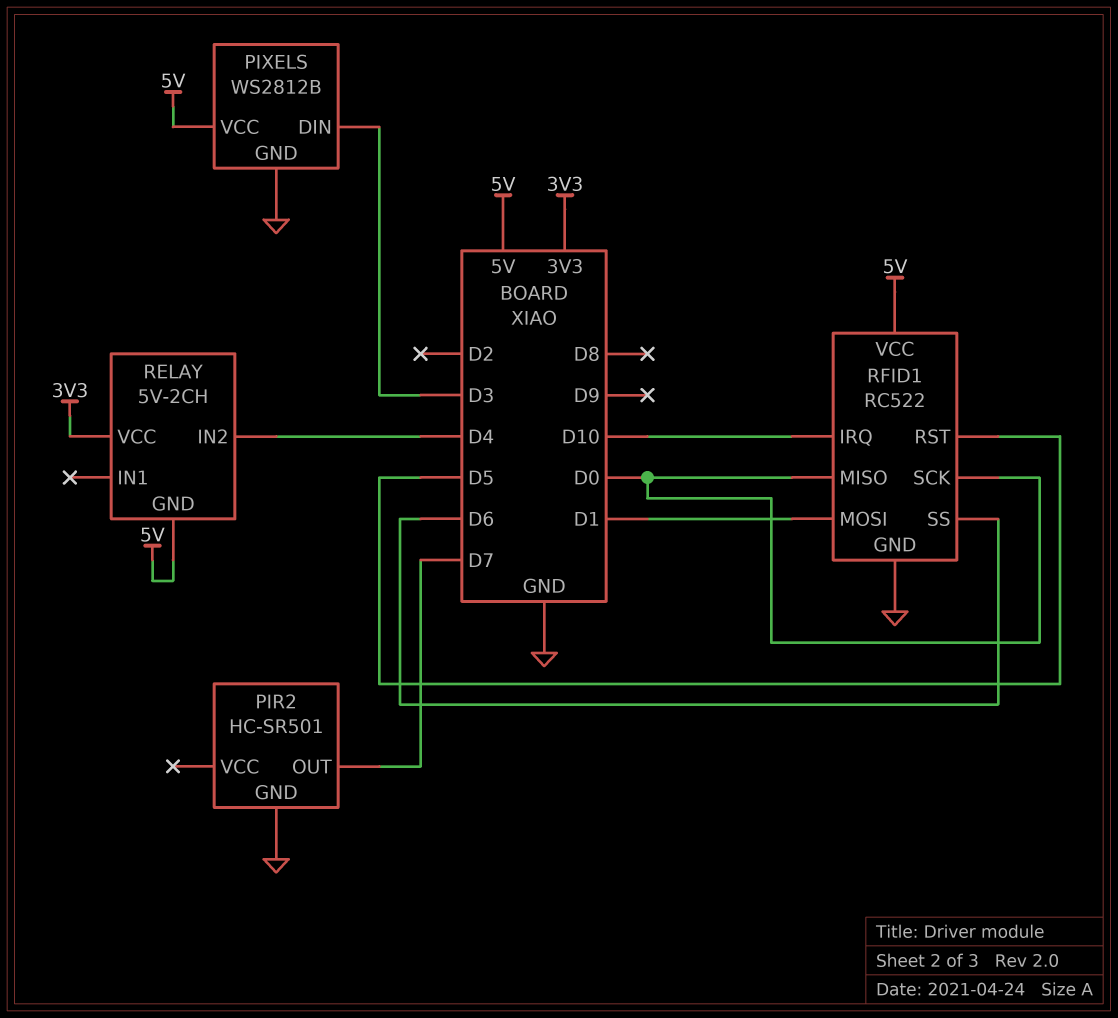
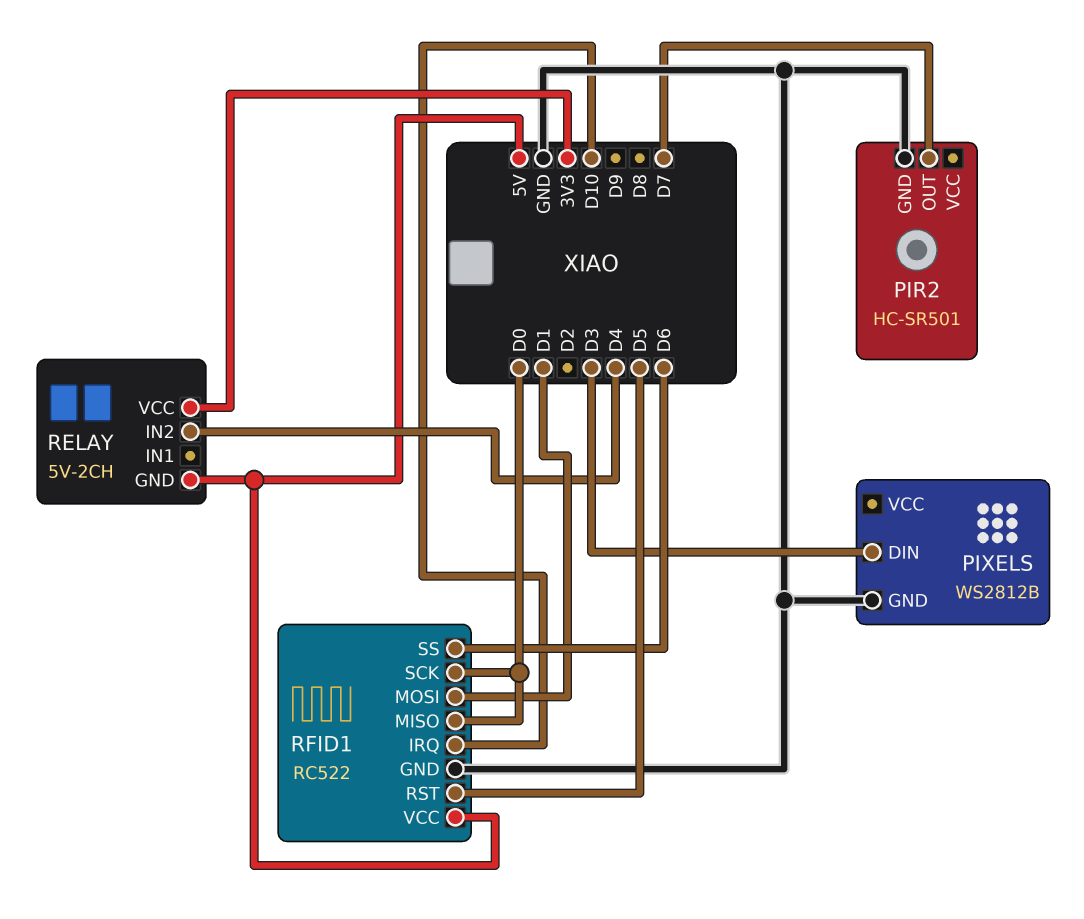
PIXELS pin VCC: 5V -> none

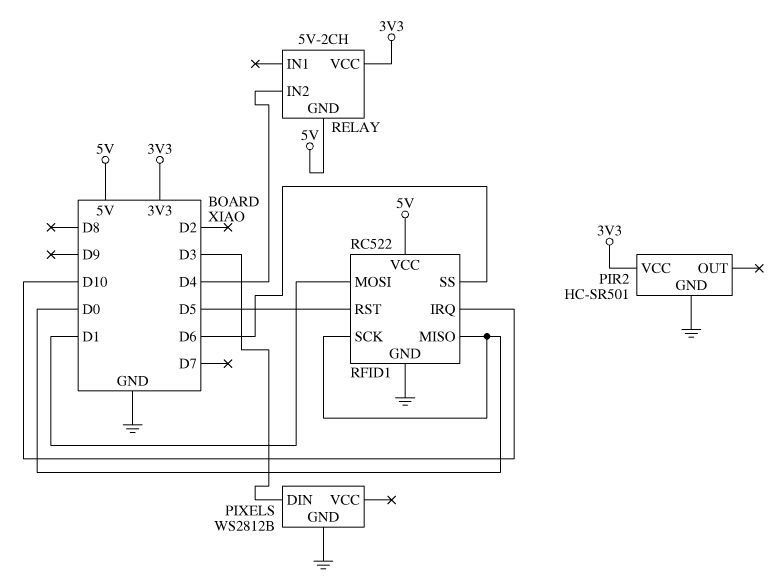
PIR2 pin OUT: D7 -> none
PIR2 pin VCC: none -> 3V3

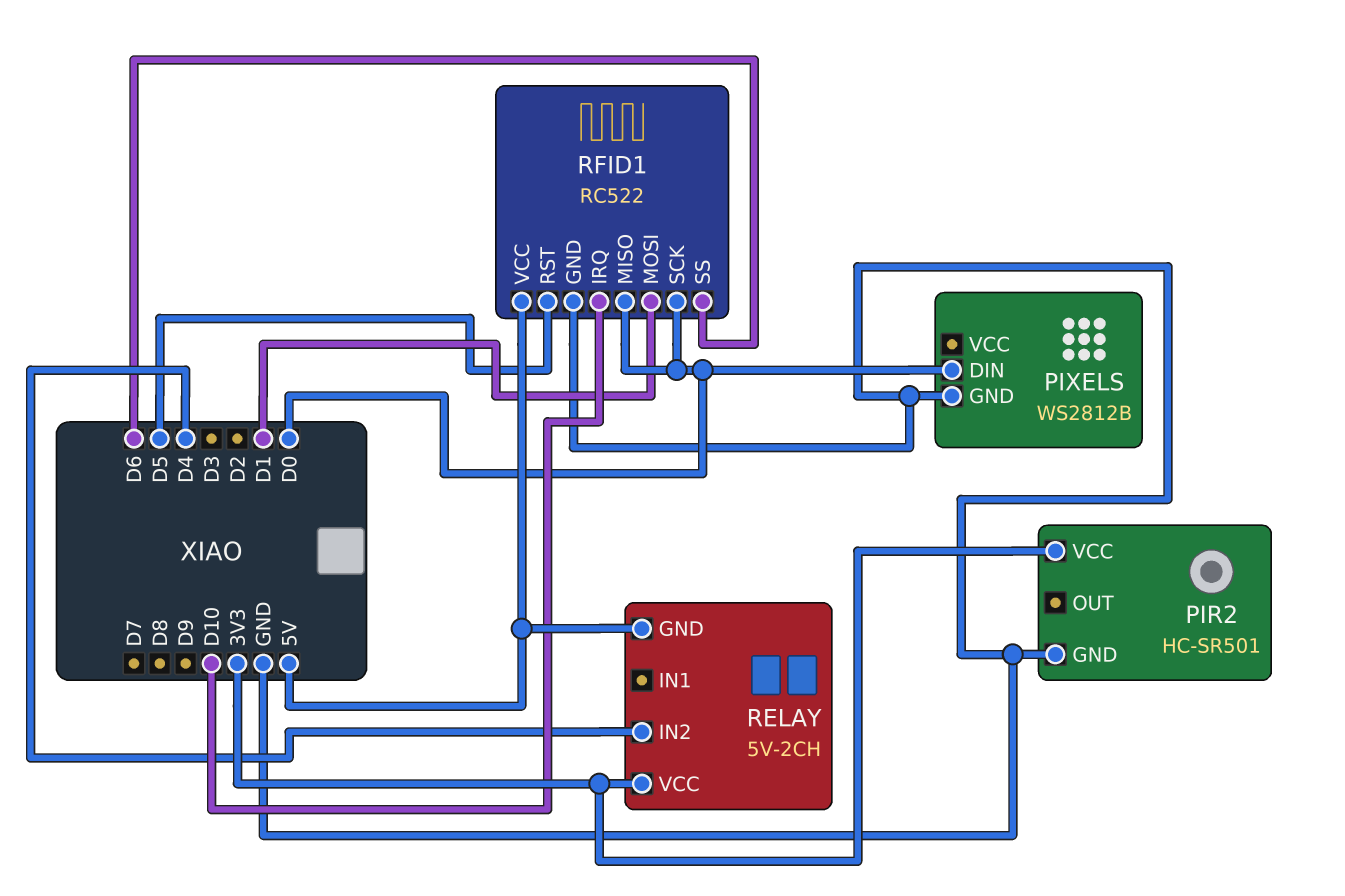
PIXELS pin DIN: D3 -> D0

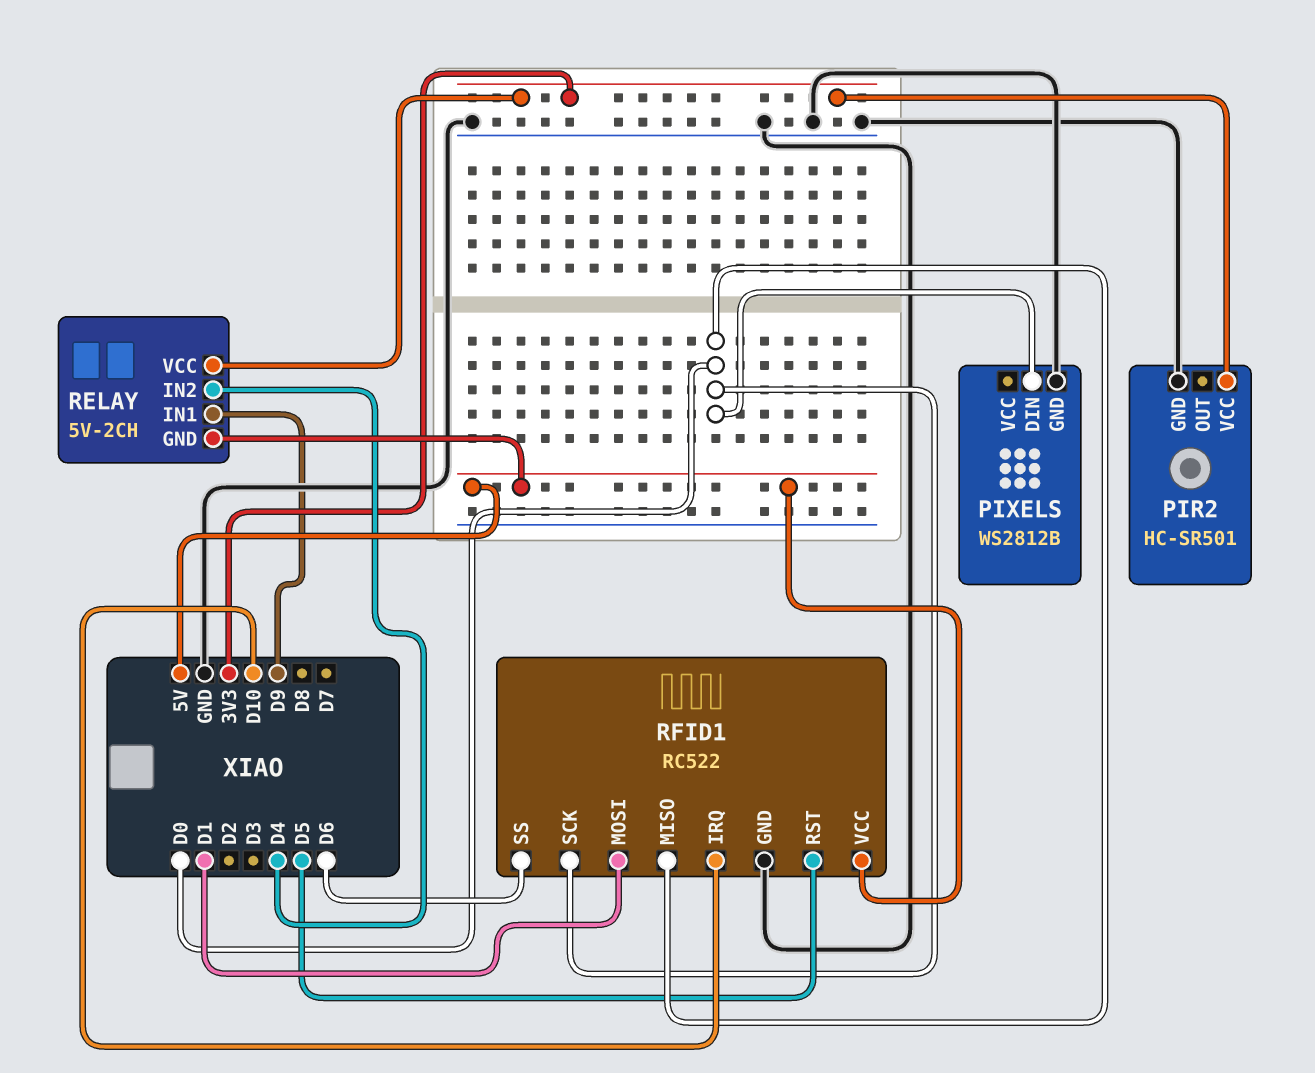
RELAY pin IN1: none -> D9

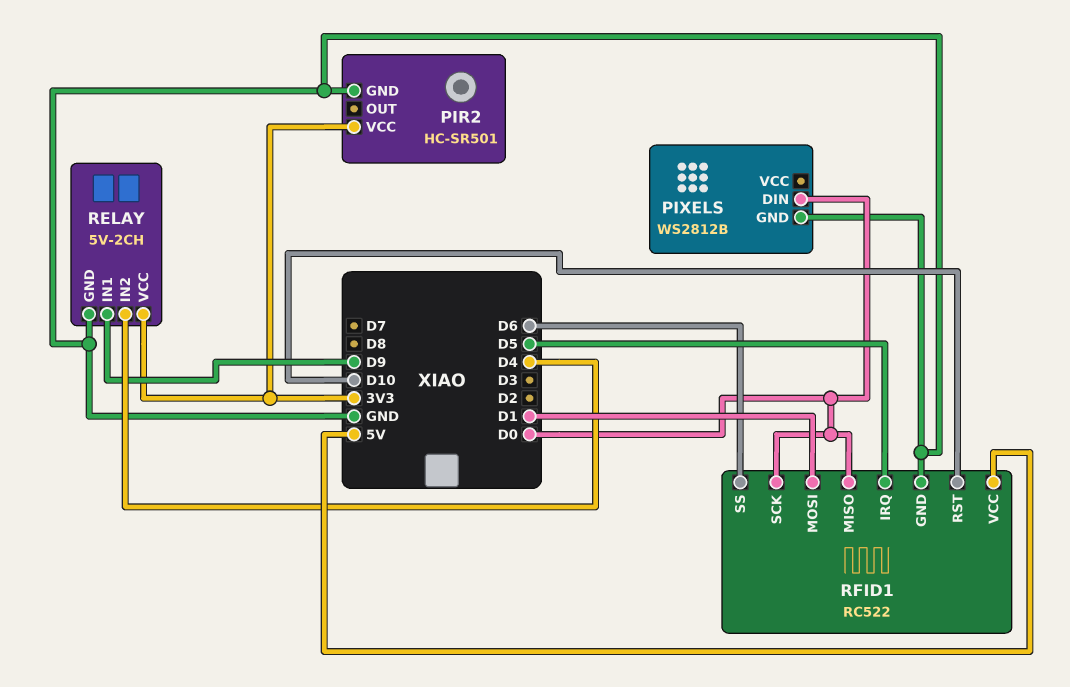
RELAY pin GND: 5V -> GND
RFID1 pin IRQ: D10 -> D5
RFID1 pin RST: D5 -> D10

